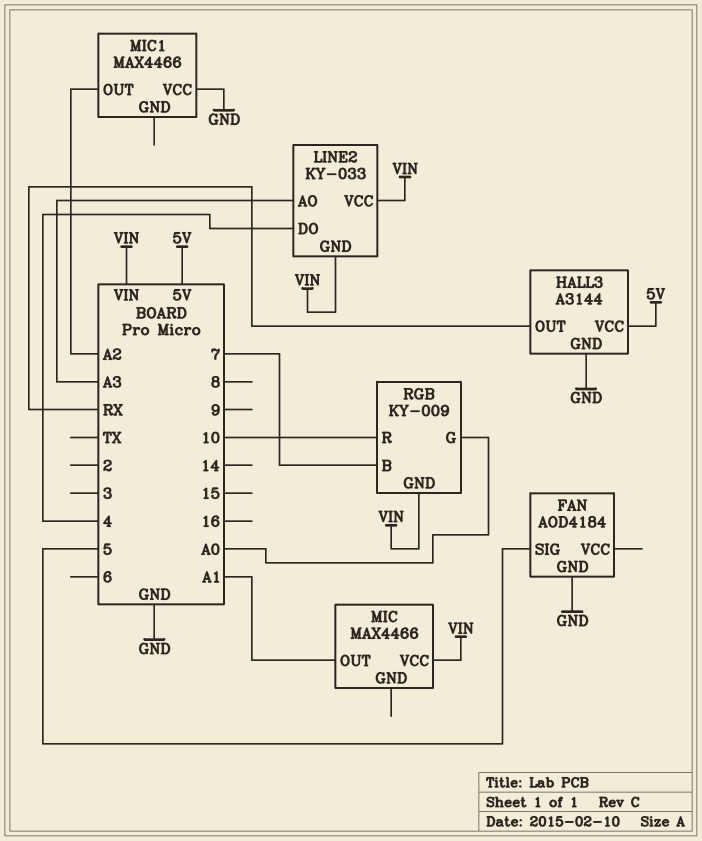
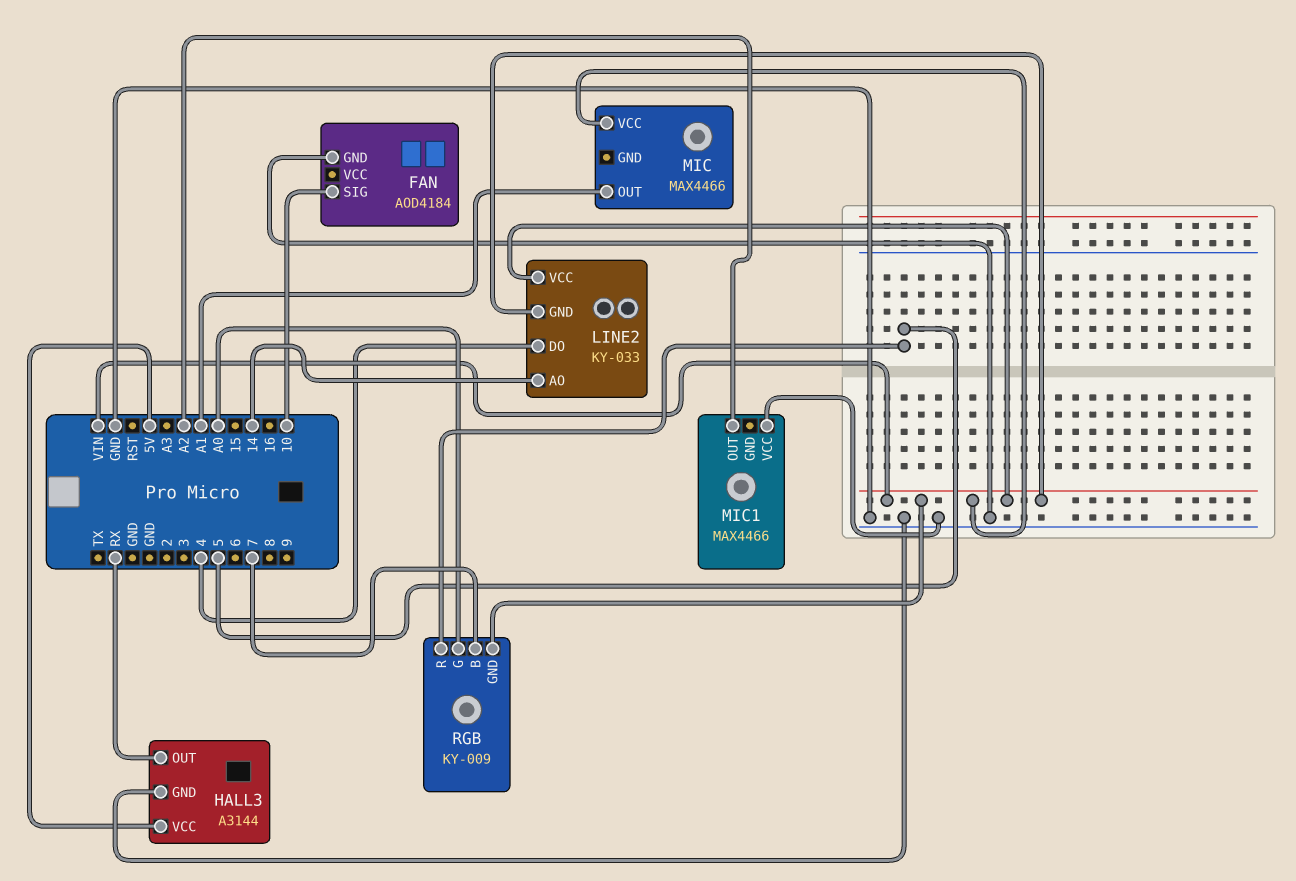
FAN pin SIG: 5 -> 10
LINE2 pin AO: A3 -> 14
RGB pin R: 10 -> 5

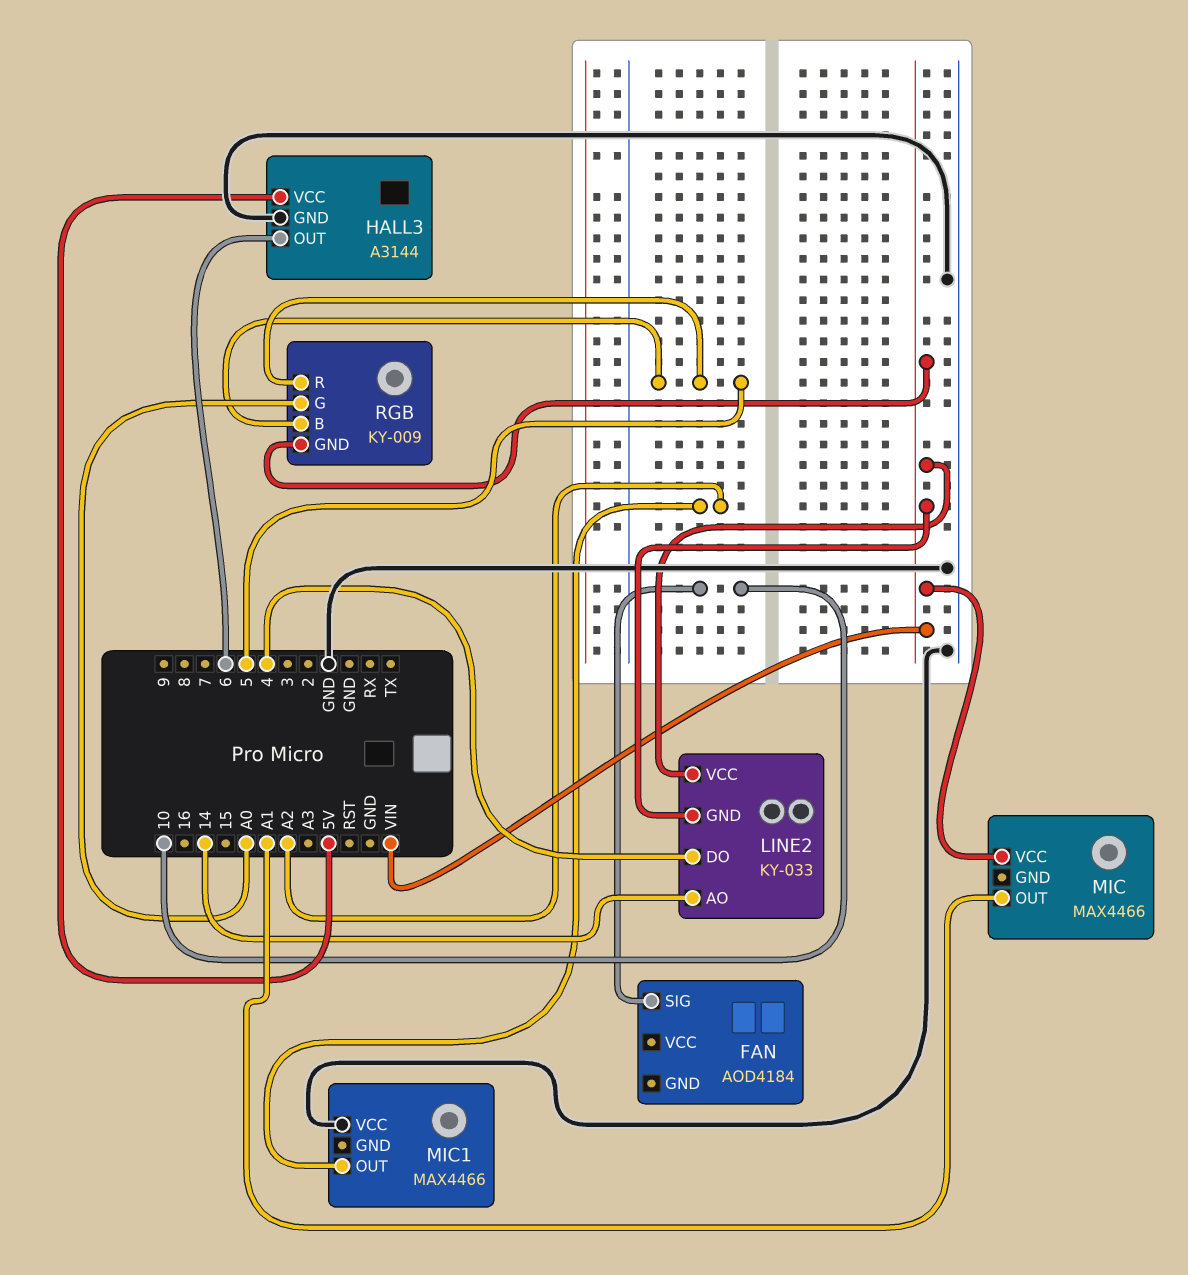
FAN pin GND: GND -> none
HALL3 pin OUT: RX -> 6
RGB pin B: 7 -> 5

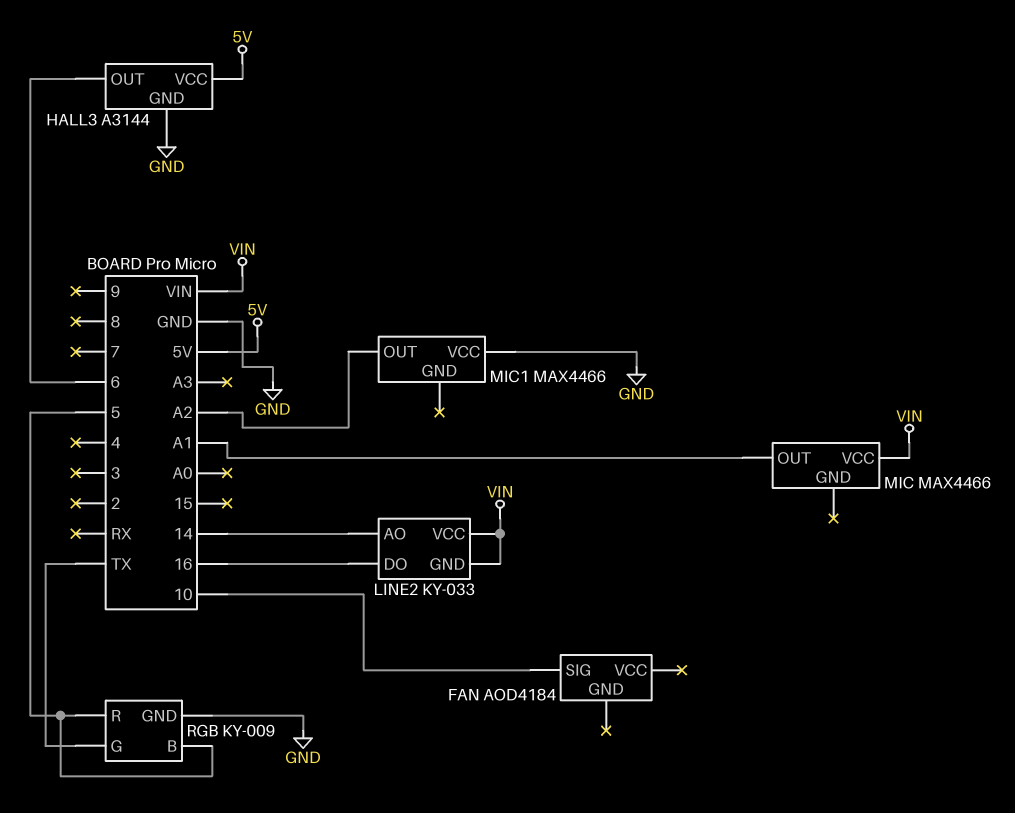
LINE2 pin DO: 4 -> 16
RGB pin G: A0 -> TX
RGB pin GND: VIN -> GND

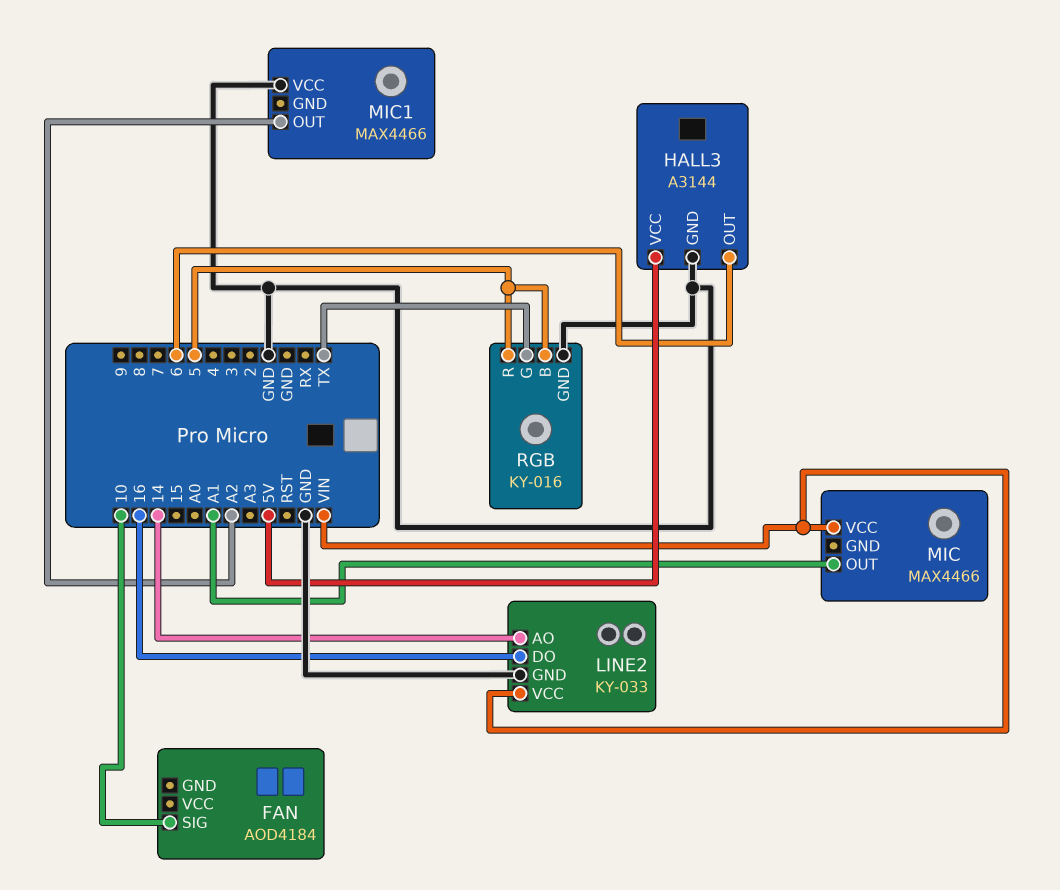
LINE2 pin GND: VIN -> GND
RGB: KY-009 -> KY-016

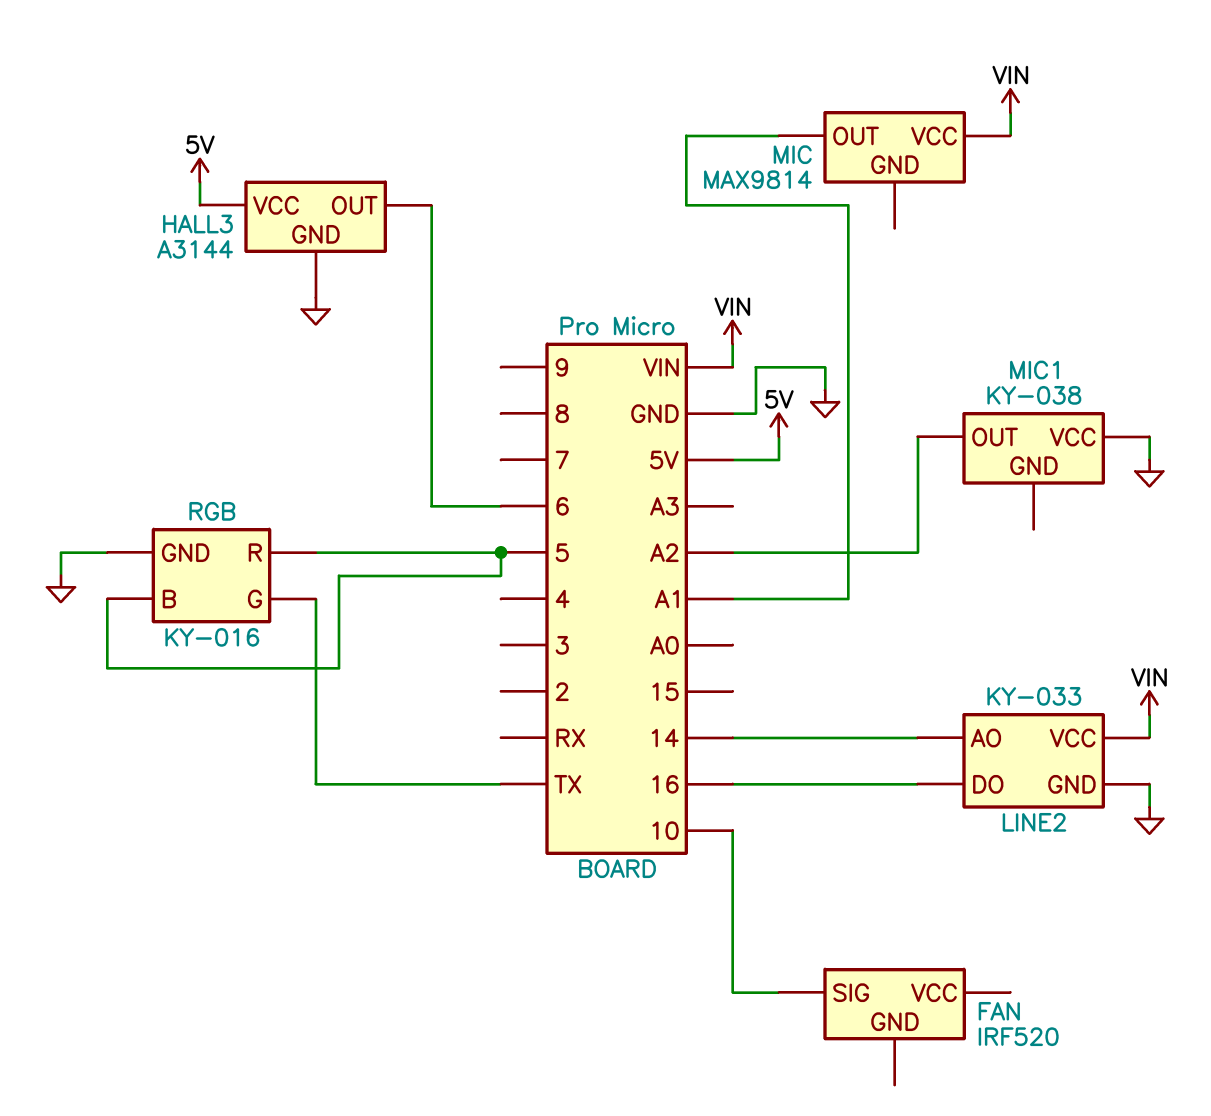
FAN: AOD4184 -> IRF520
MIC: MAX4466 -> MAX9814
MIC1: MAX4466 -> KY-038

